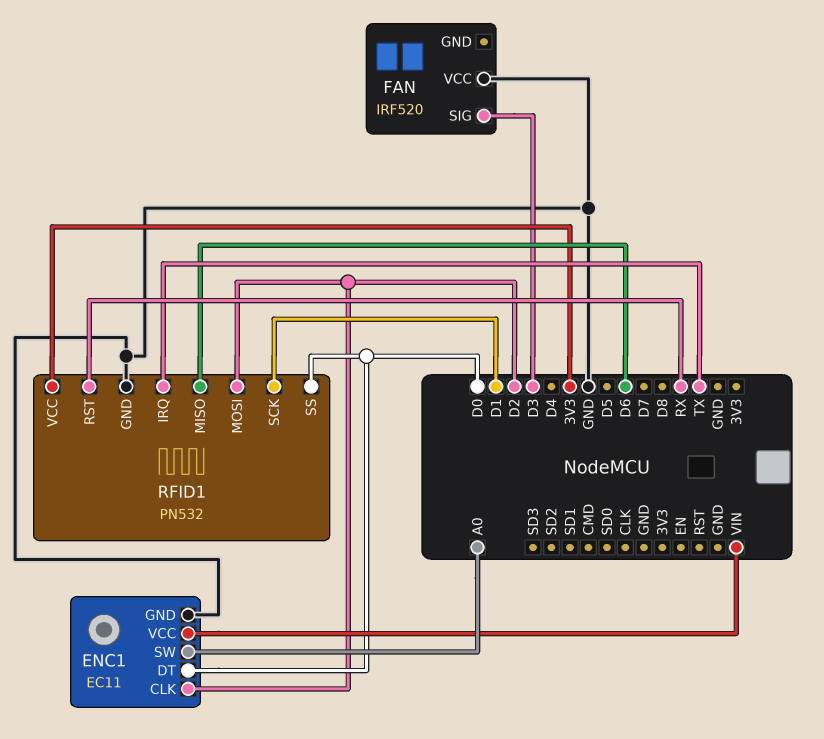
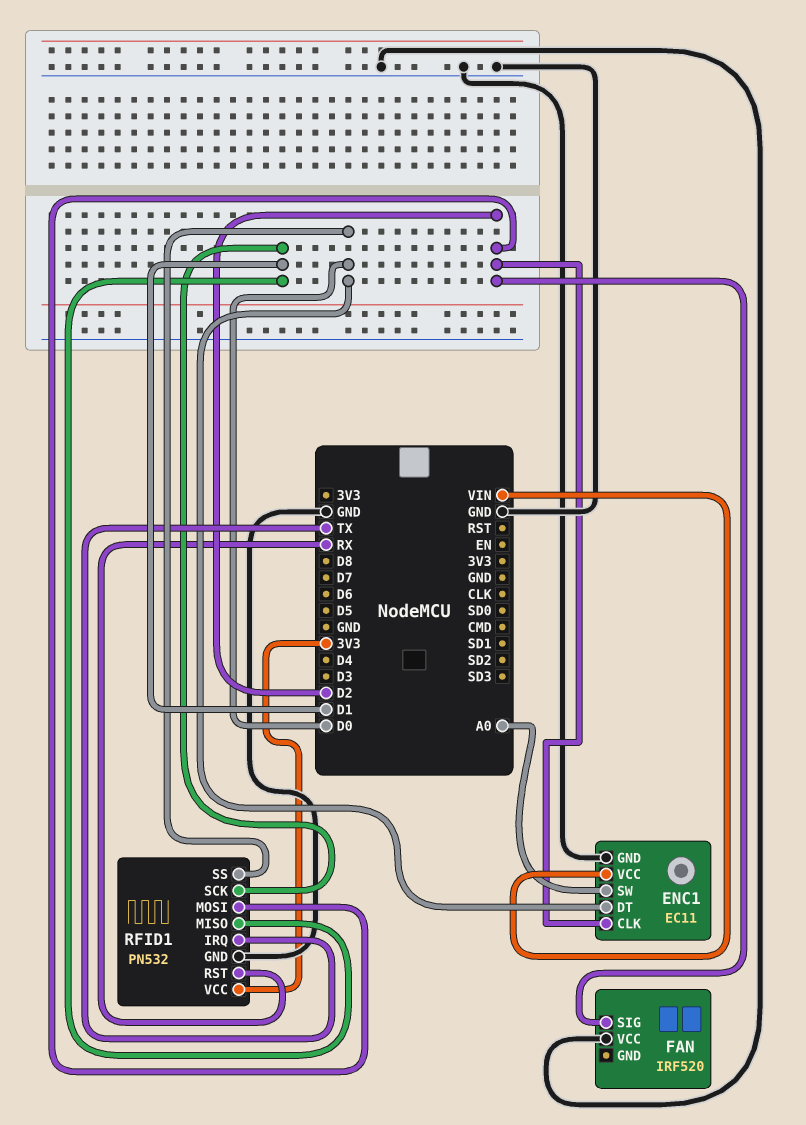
FAN pin SIG: D3 -> D2
RFID1 pin MISO: D6 -> D1

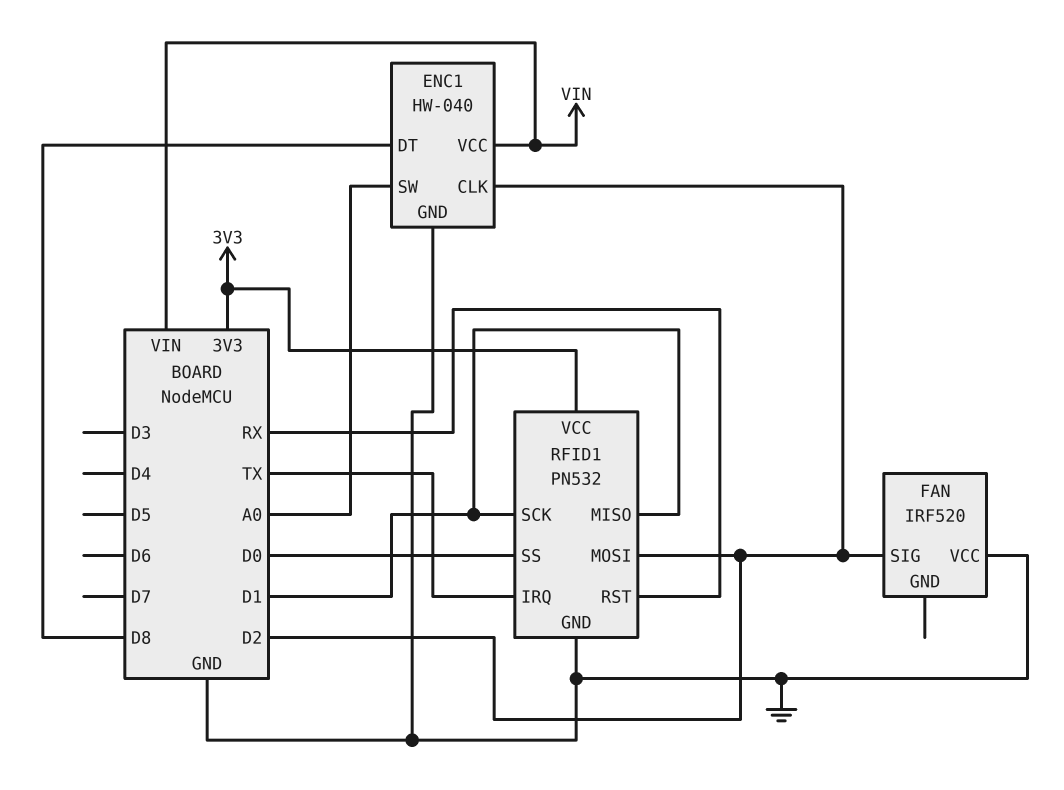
ENC1: EC11 -> HW-040
ENC1 pin DT: D0 -> D8

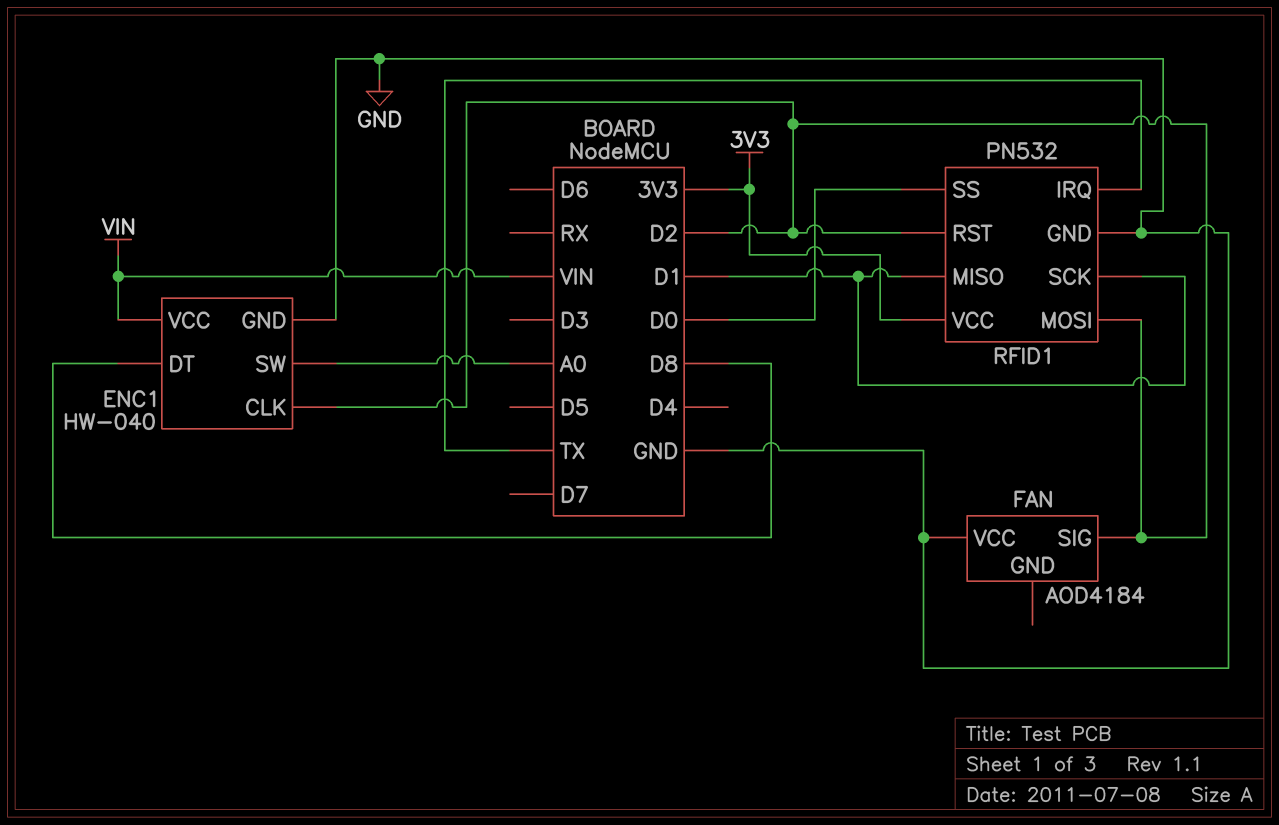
FAN: IRF520 -> AOD4184
RFID1 pin RST: RX -> D2

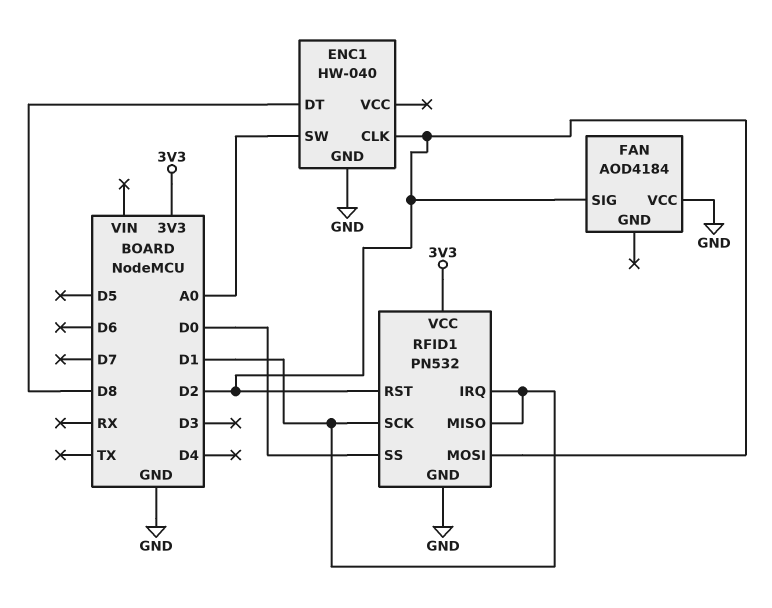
ENC1 pin VCC: VIN -> none
RFID1 pin IRQ: TX -> D1

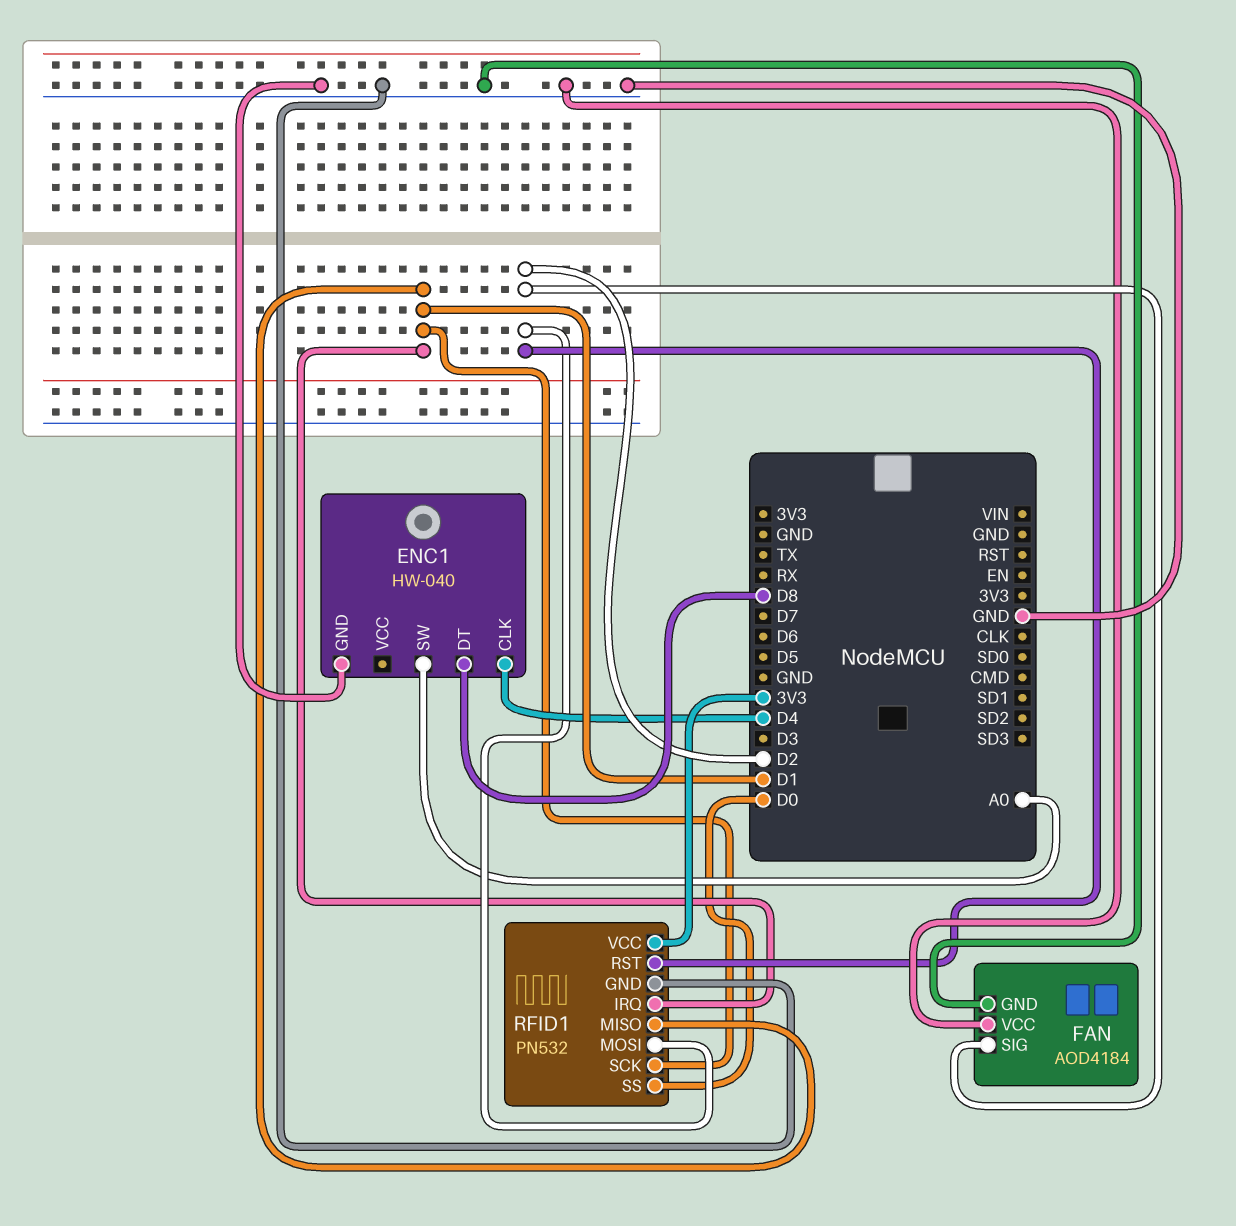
ENC1 pin CLK: D2 -> D4
FAN pin GND: none -> GND

